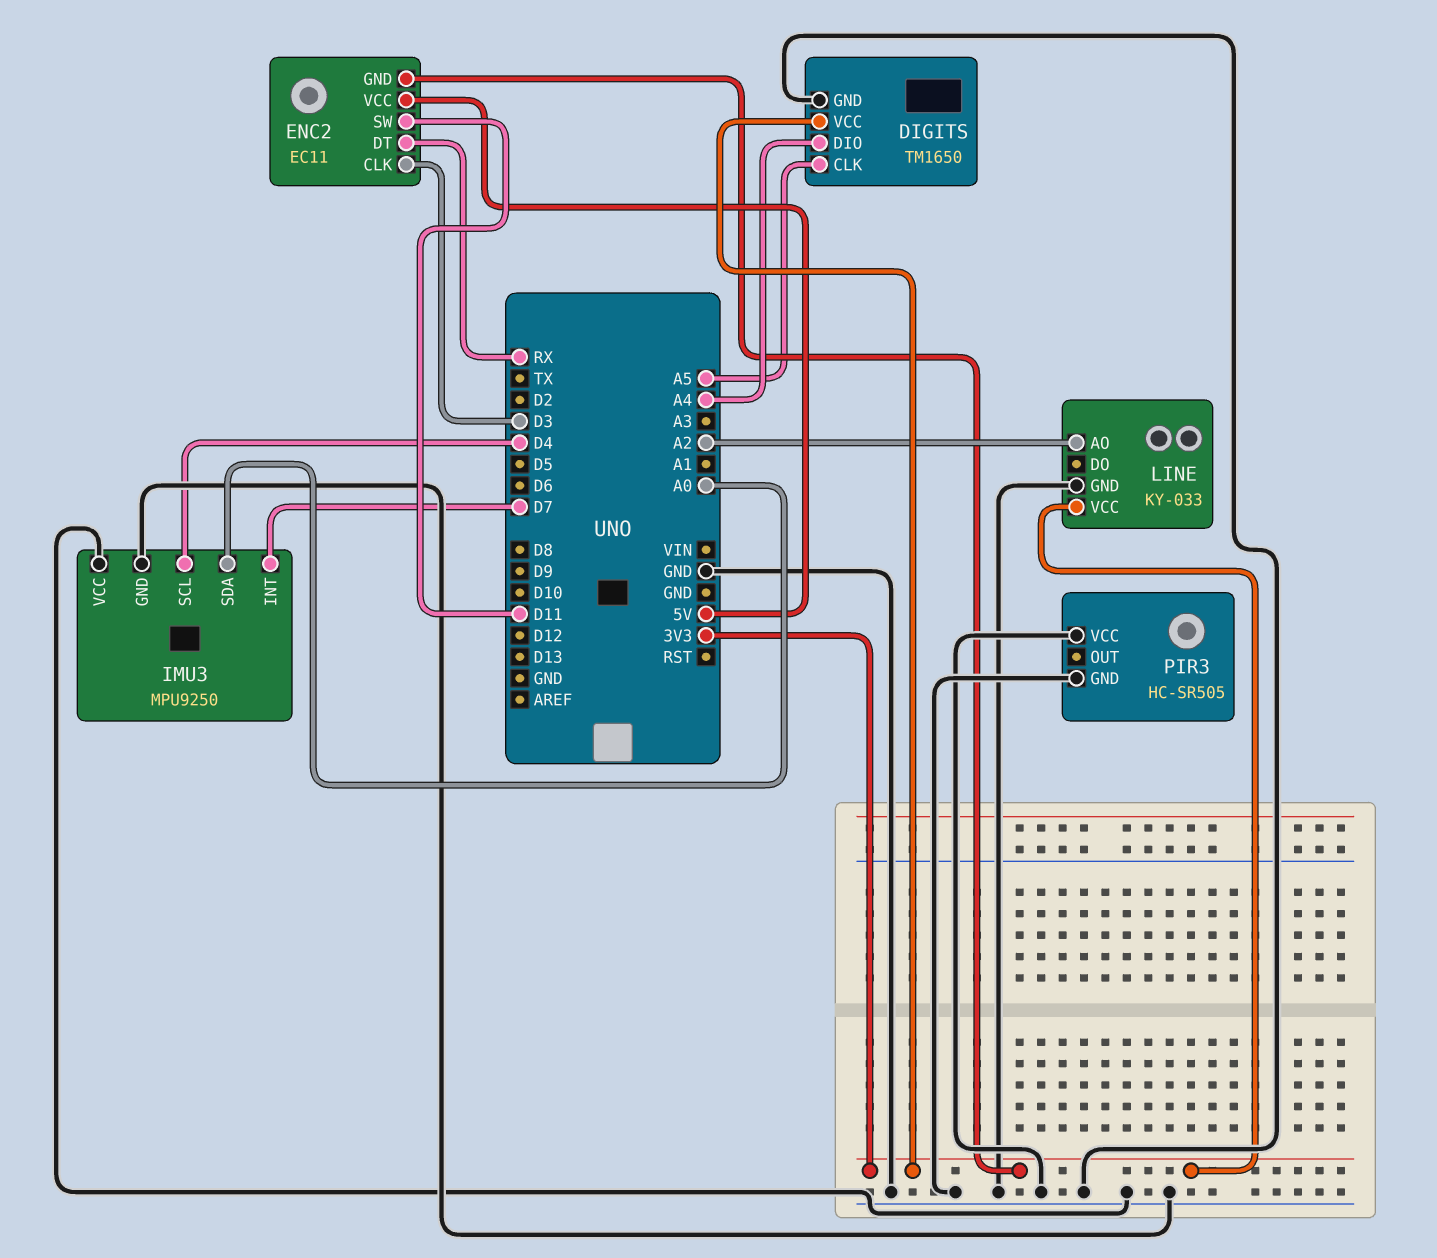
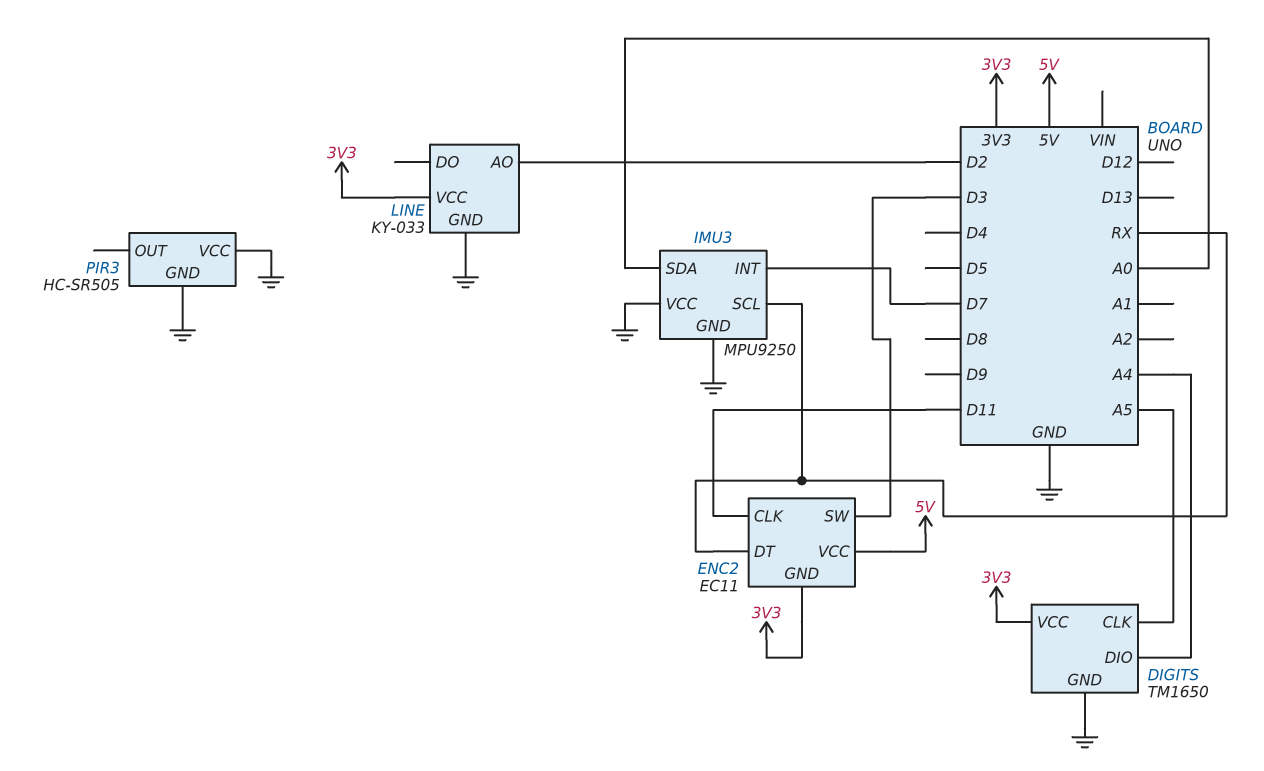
ENC2 pin CLK: D3 -> D11
ENC2 pin SW: D11 -> D3
IMU3 pin SCL: D4 -> RX
LINE pin AO: A2 -> D2

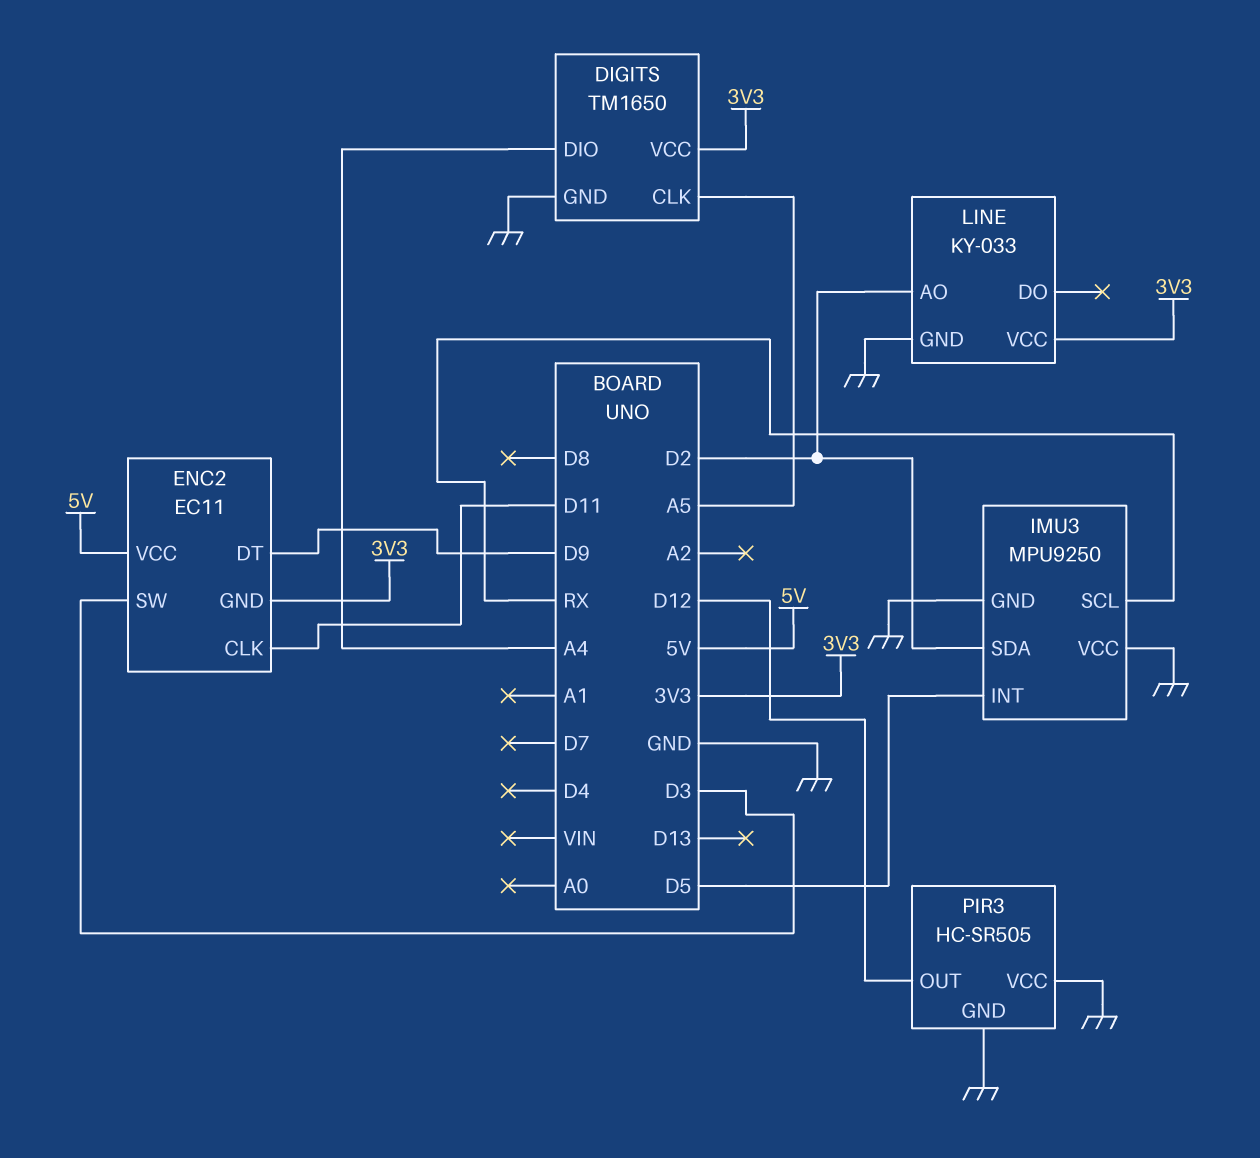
ENC2 pin DT: RX -> D9
IMU3 pin INT: D7 -> D5
IMU3 pin SDA: A0 -> D2
PIR3 pin OUT: none -> D12

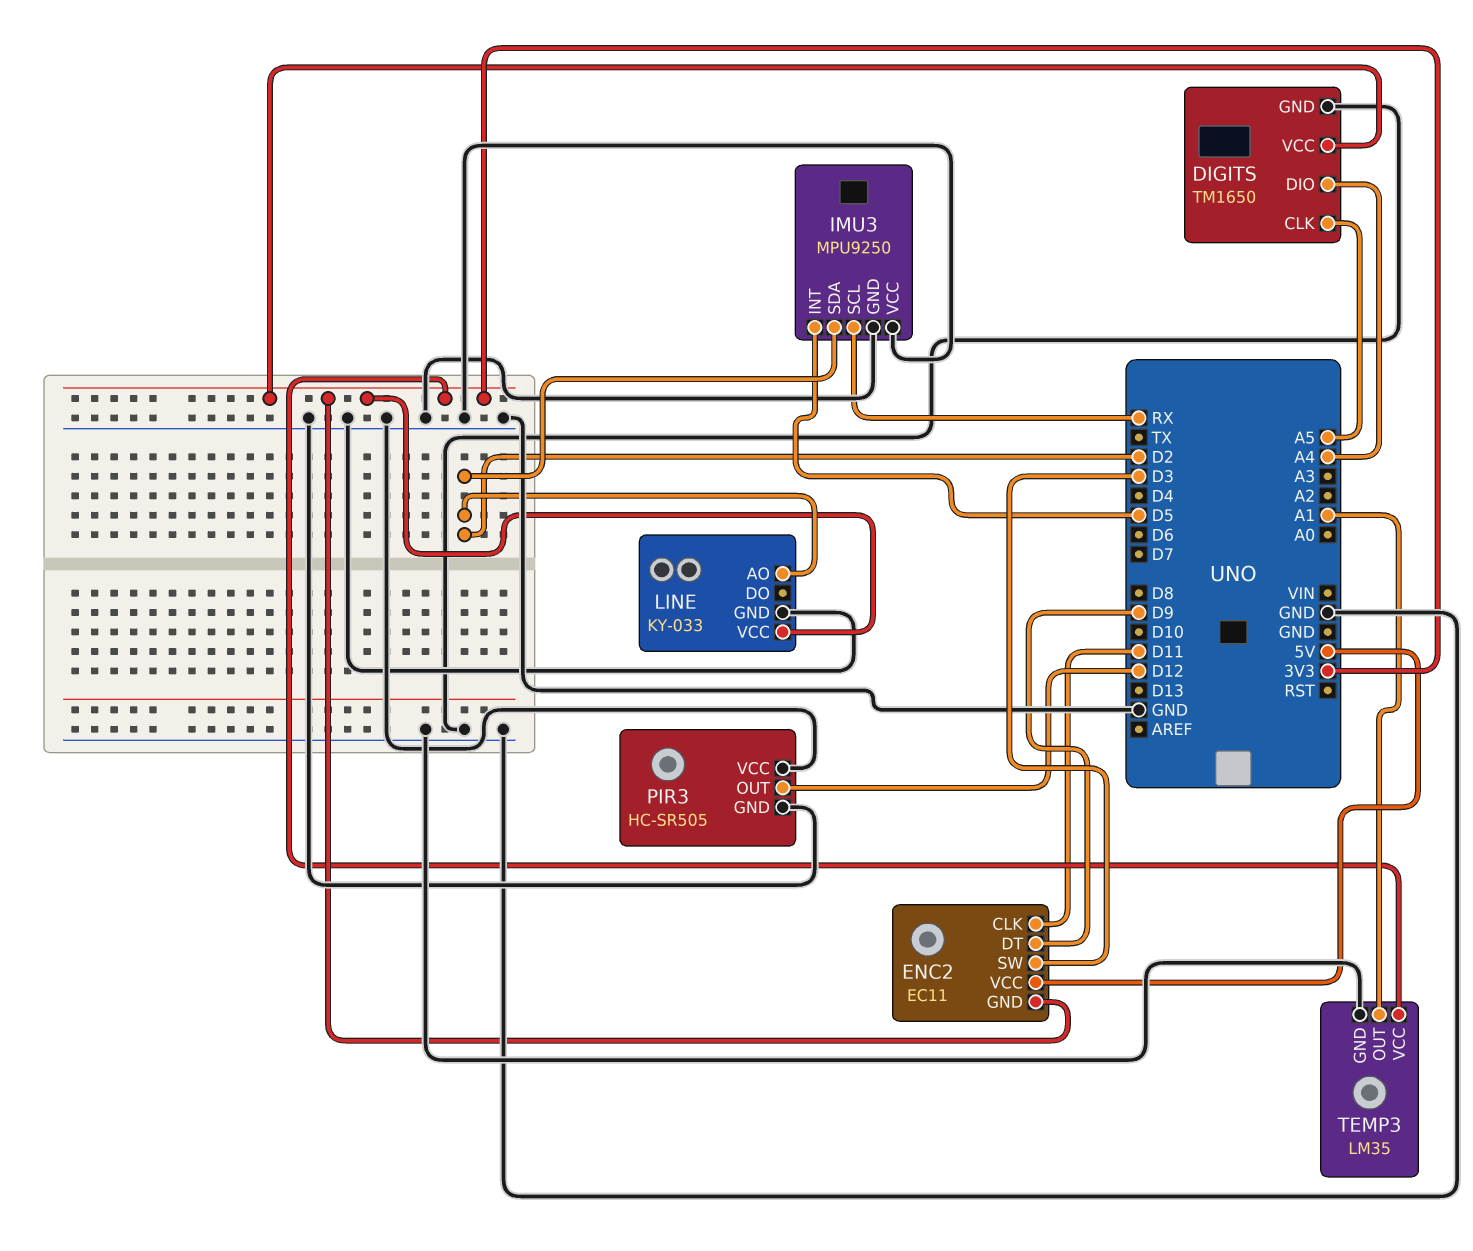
TEMP3: none -> LM35
TEMP3 pin GND: none -> GND
TEMP3 pin OUT: none -> A1
TEMP3 pin VCC: none -> 3V3

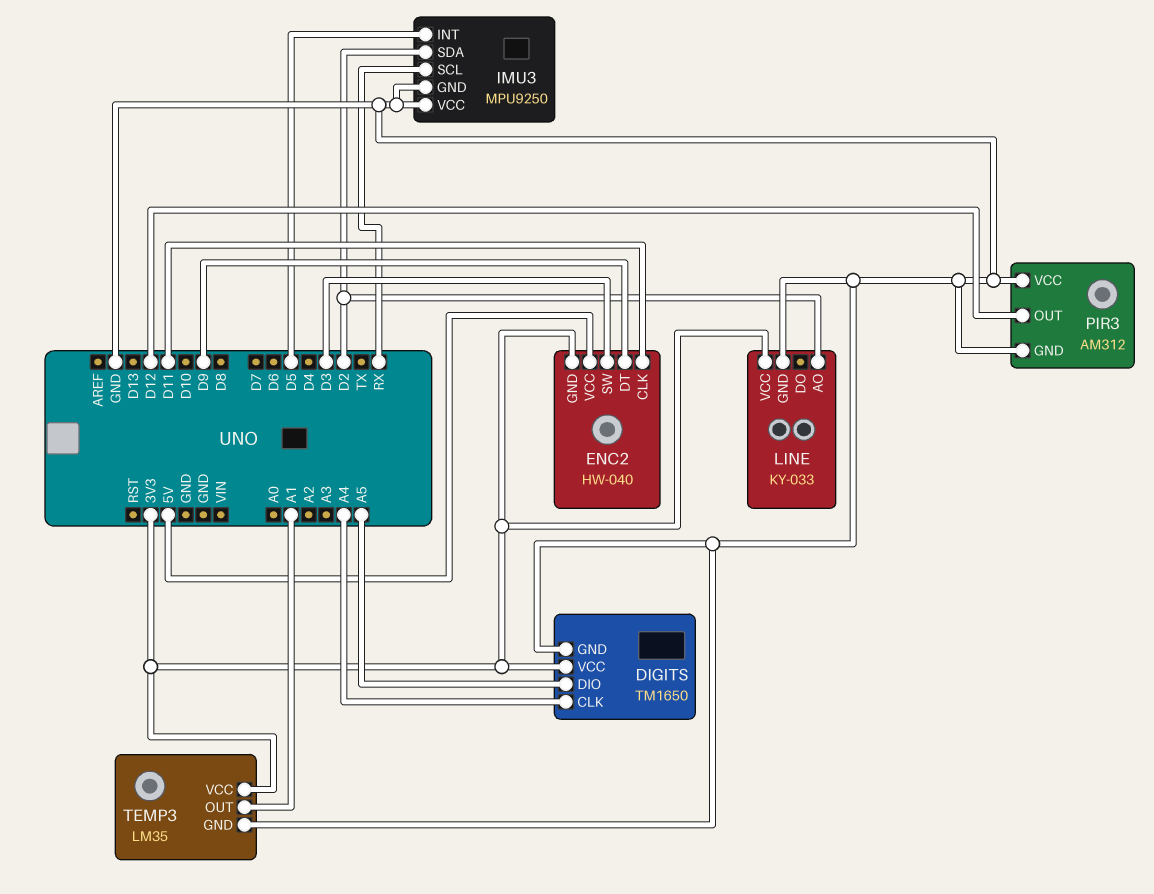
DIGITS pin CLK: A5 -> A4
DIGITS pin DIO: A4 -> A5
ENC2: EC11 -> HW-040
PIR3: HC-SR505 -> AM312

